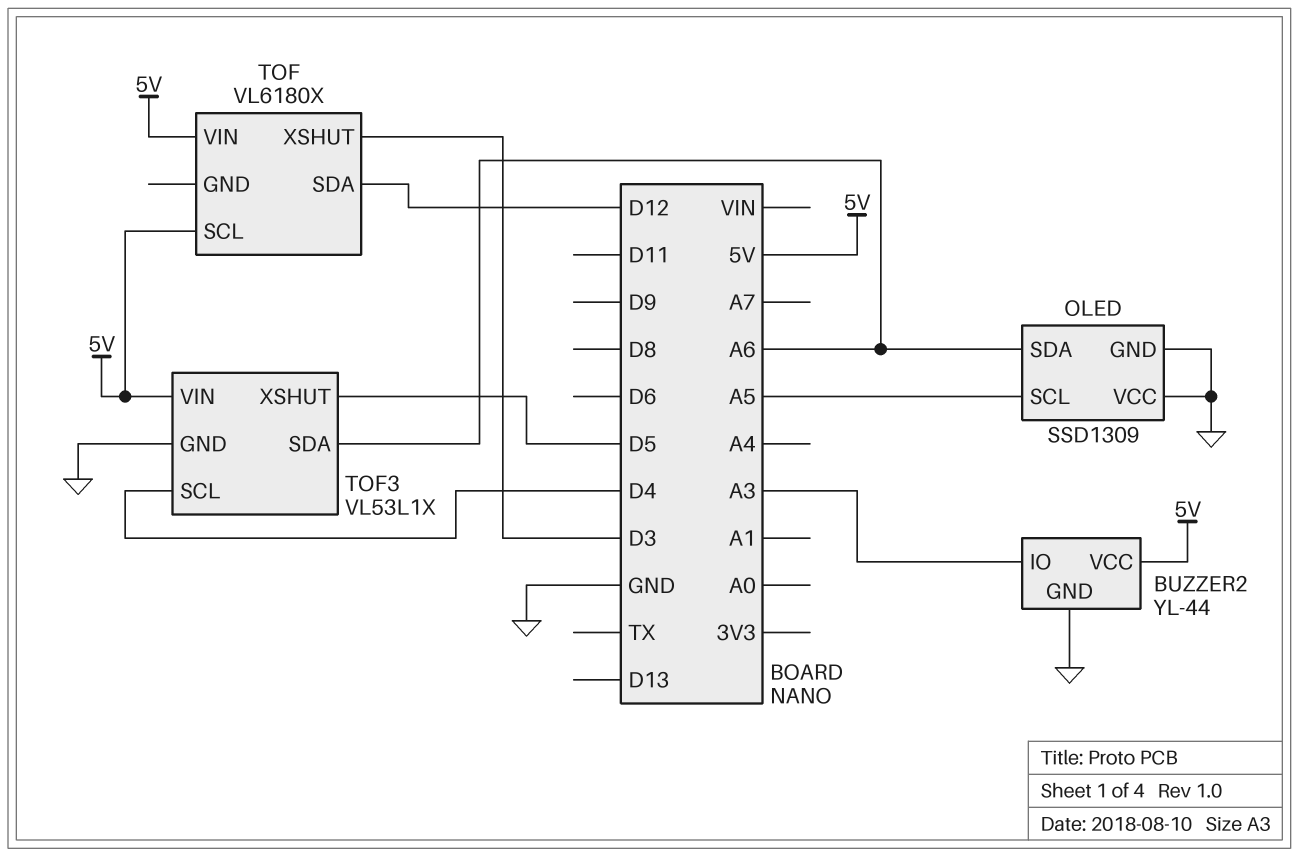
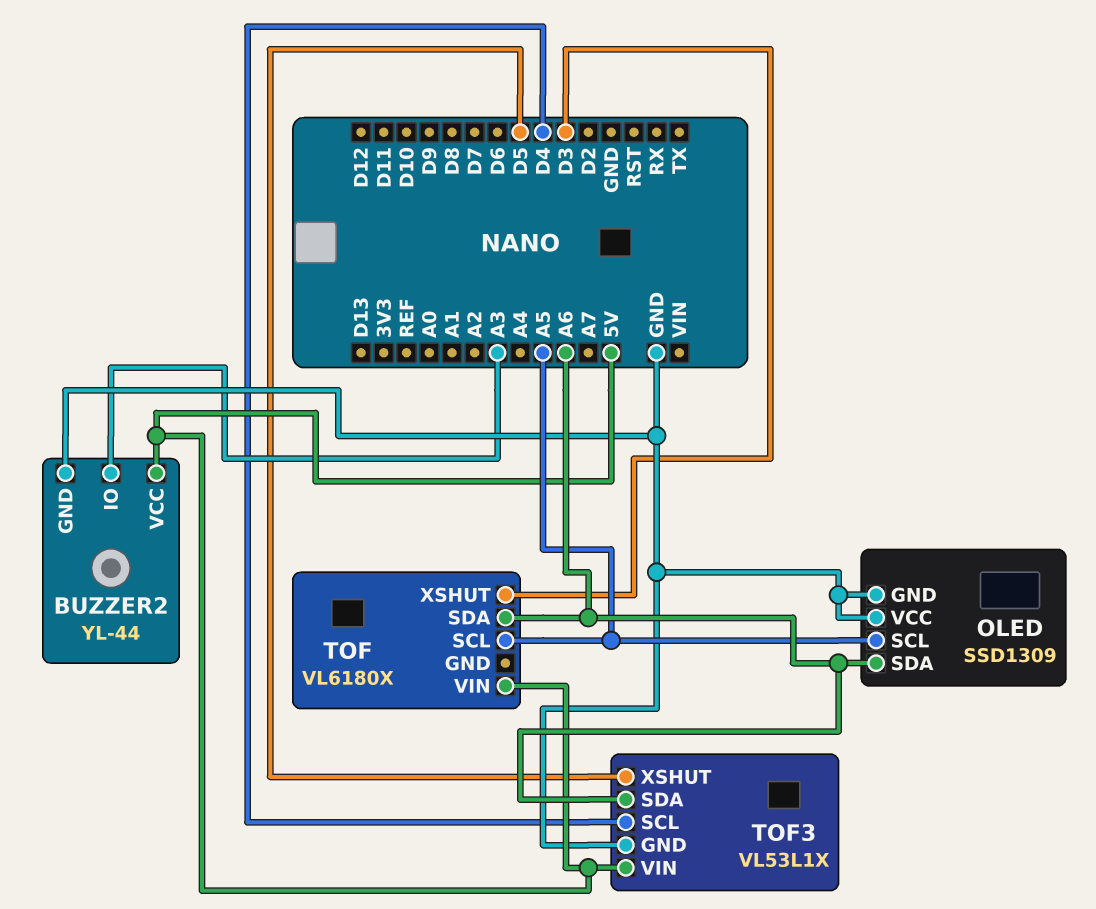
TOF pin SCL: 5V -> A5
TOF pin SDA: D12 -> A6

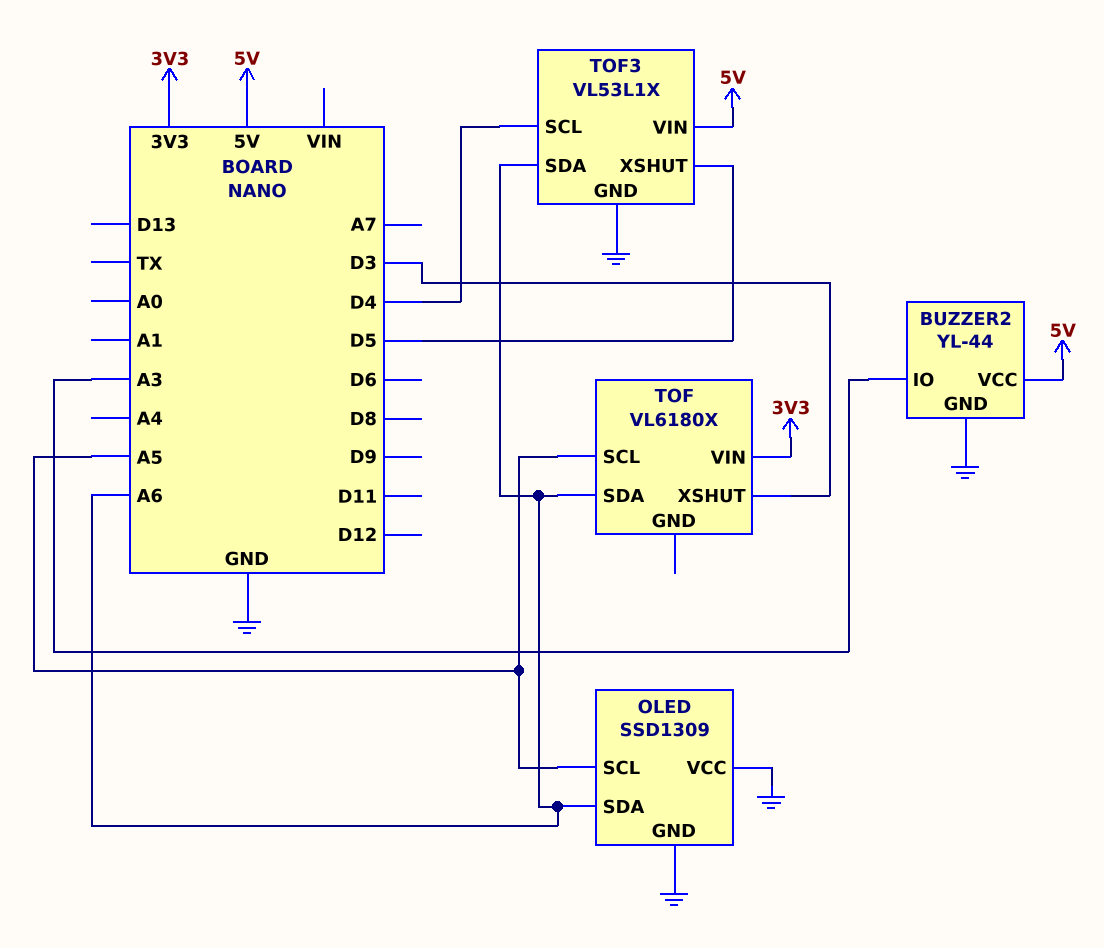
TOF pin VIN: 5V -> 3V3

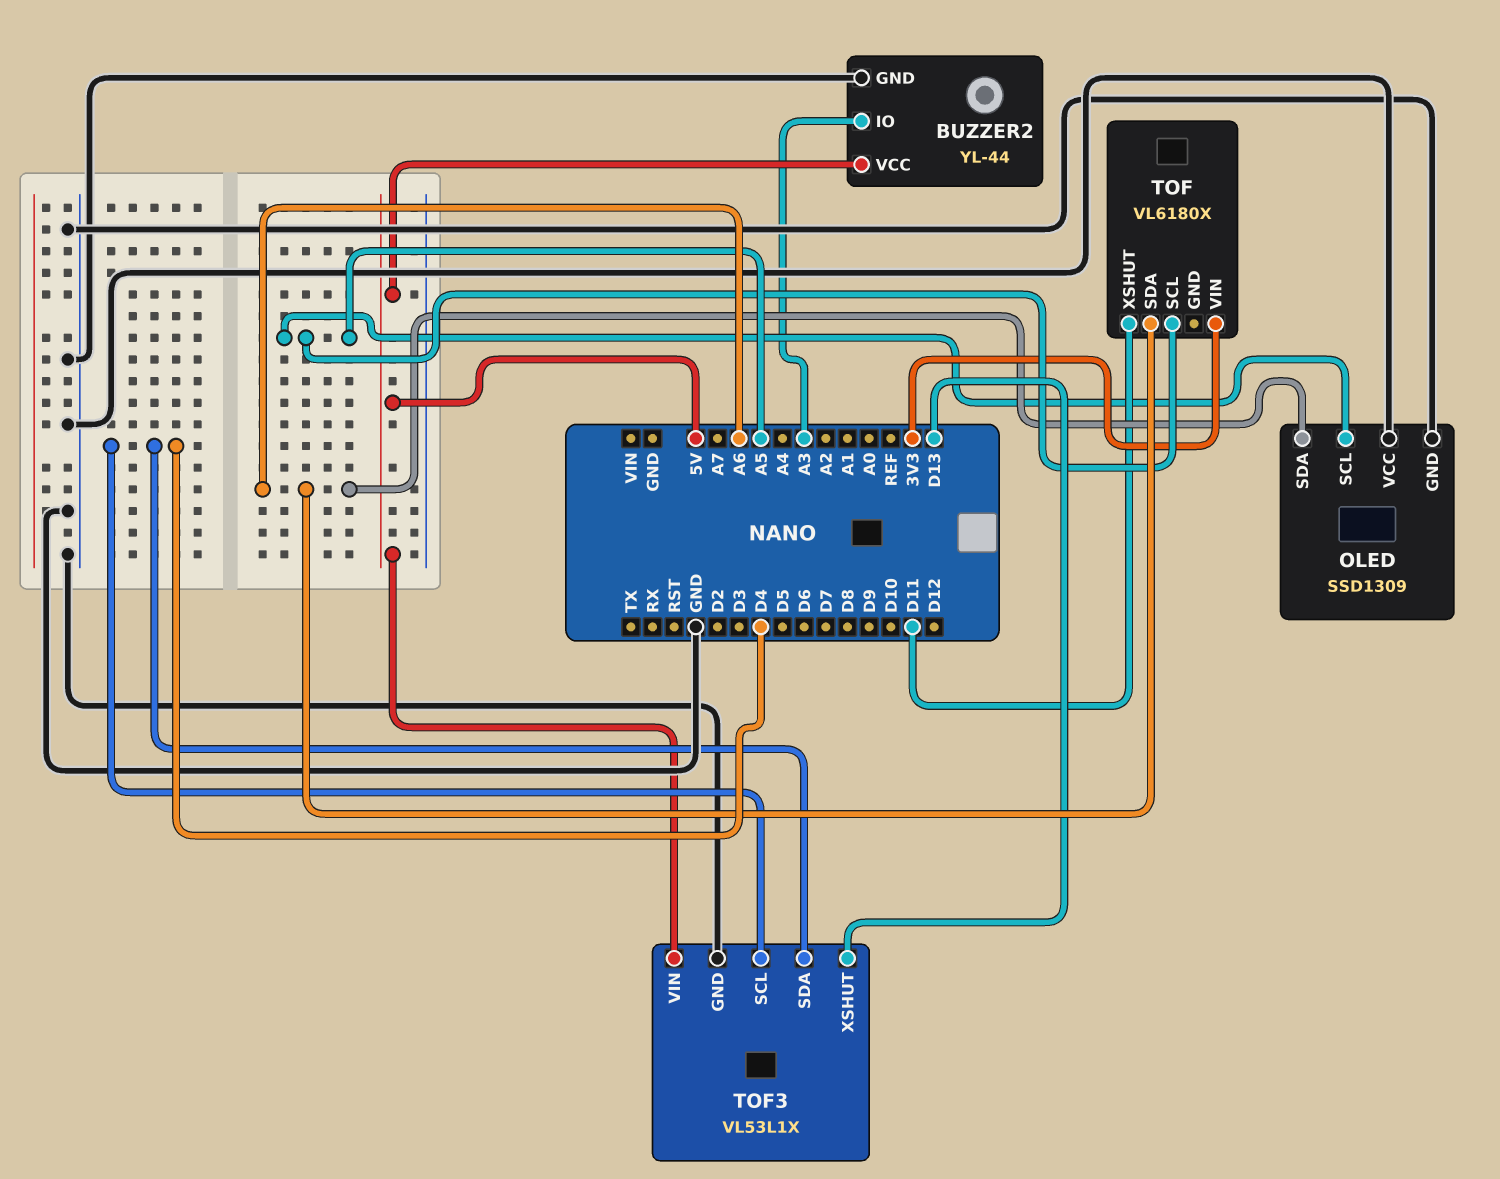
TOF pin XSHUT: D3 -> D11
TOF3 pin SDA: A6 -> D4
TOF3 pin XSHUT: D5 -> D13

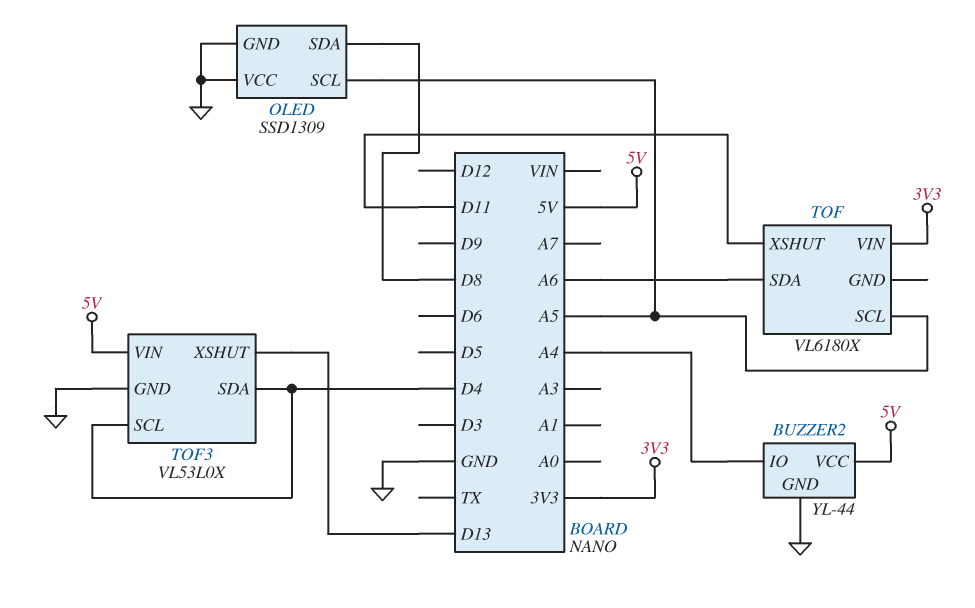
BUZZER2 pin IO: A3 -> A4
OLED pin SDA: A6 -> D8
TOF3: VL53L1X -> VL53L0X

